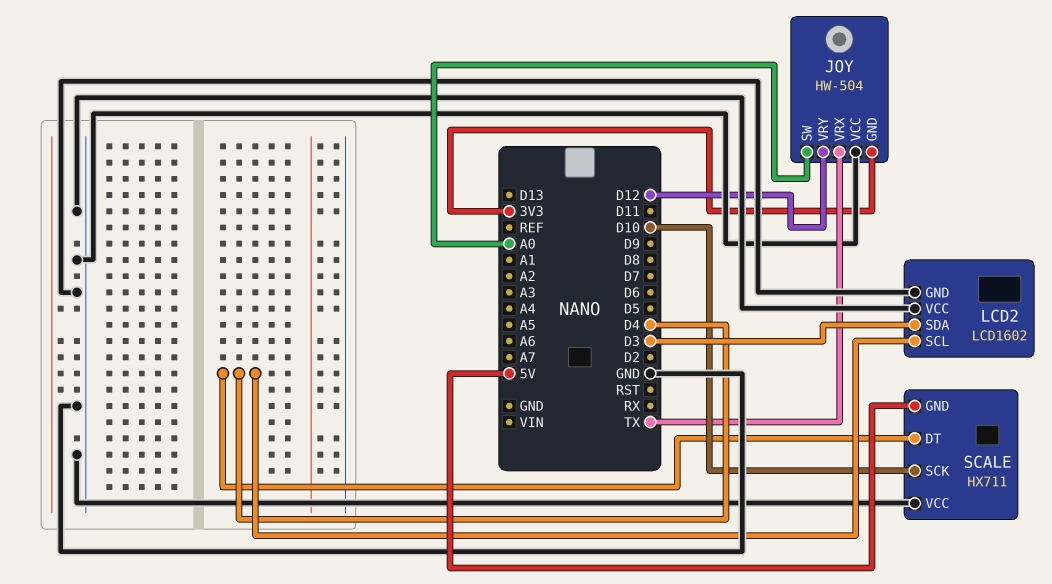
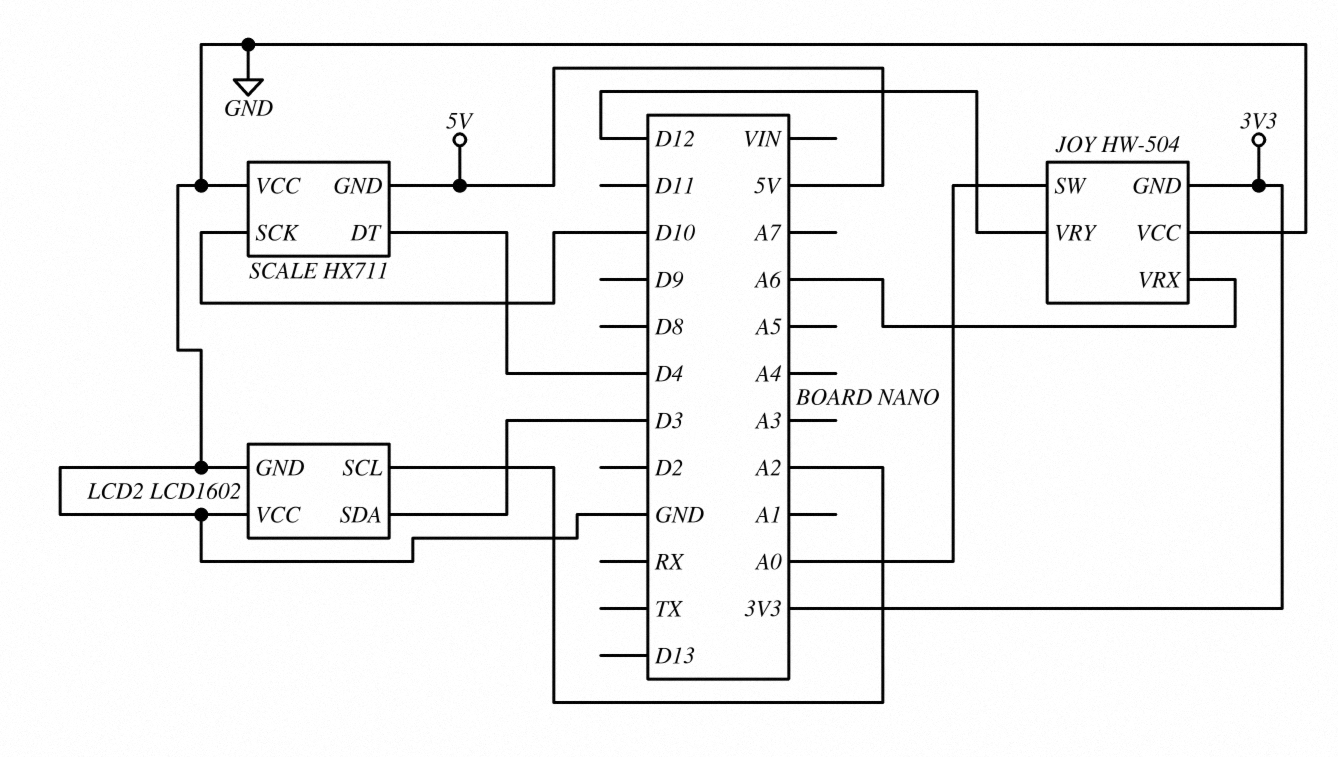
JOY pin VRX: TX -> A6
LCD2 pin SCL: D4 -> A2

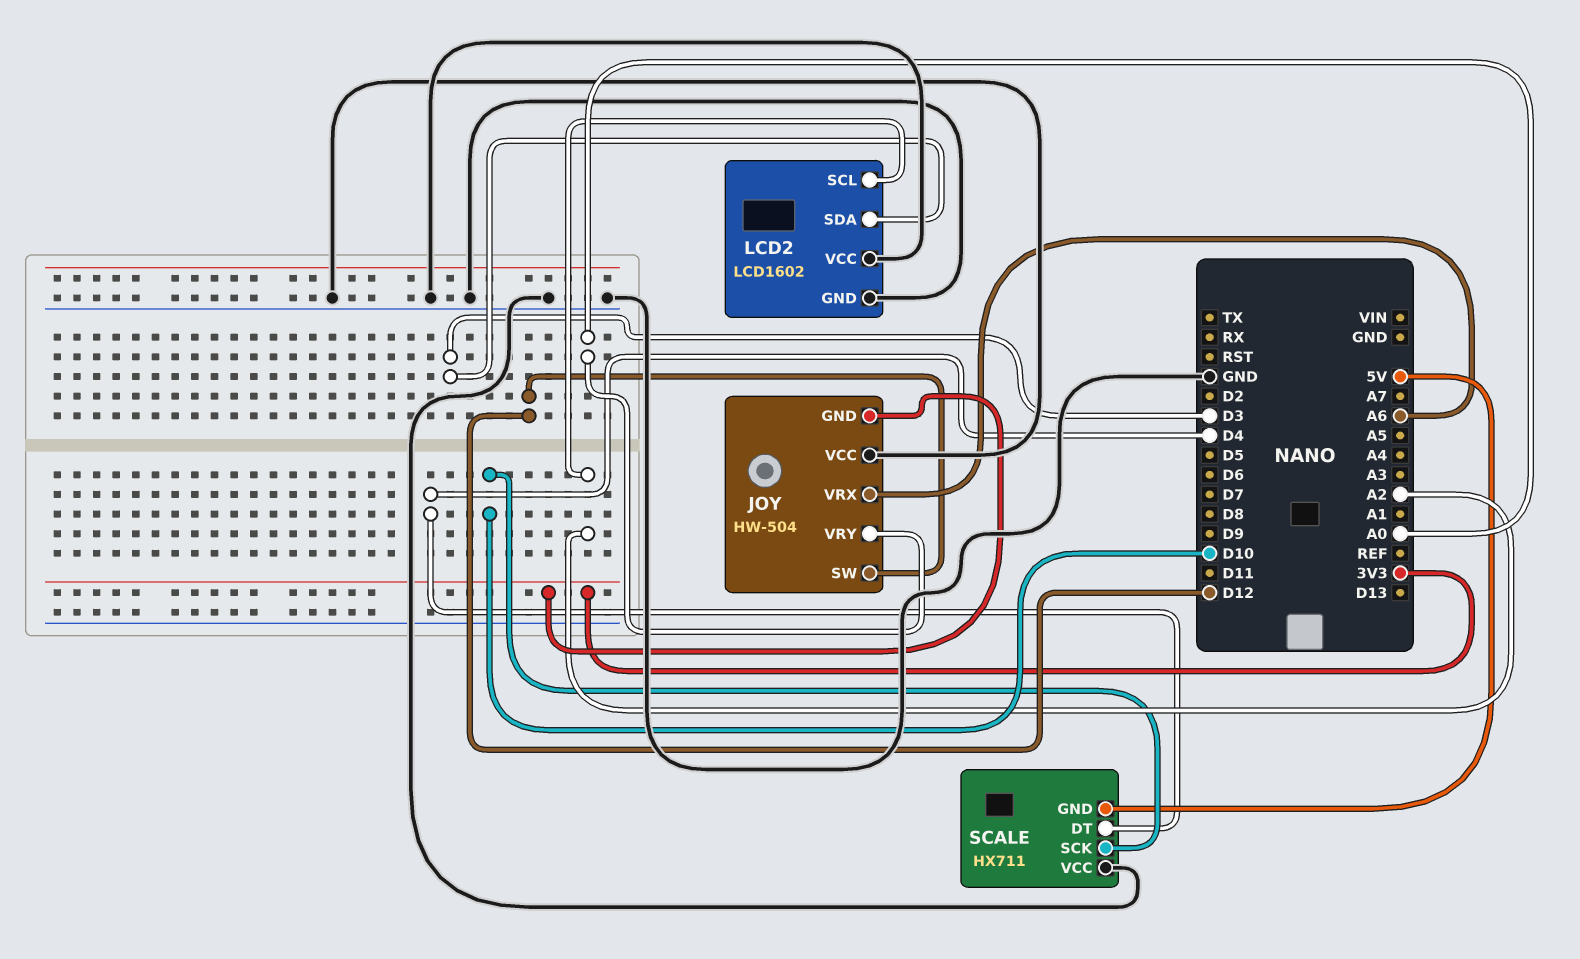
JOY pin SW: A0 -> D12
JOY pin VRY: D12 -> A0

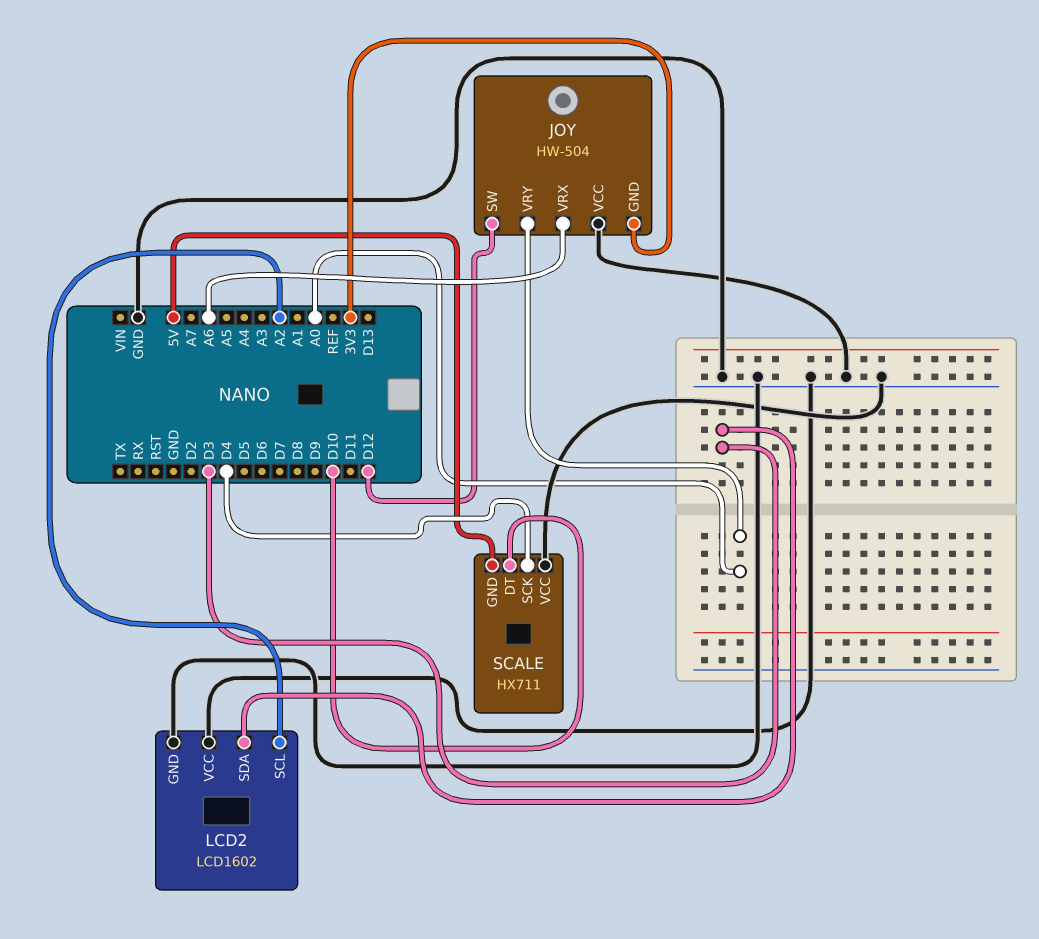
SCALE pin DT: D4 -> D10
SCALE pin SCK: D10 -> D4

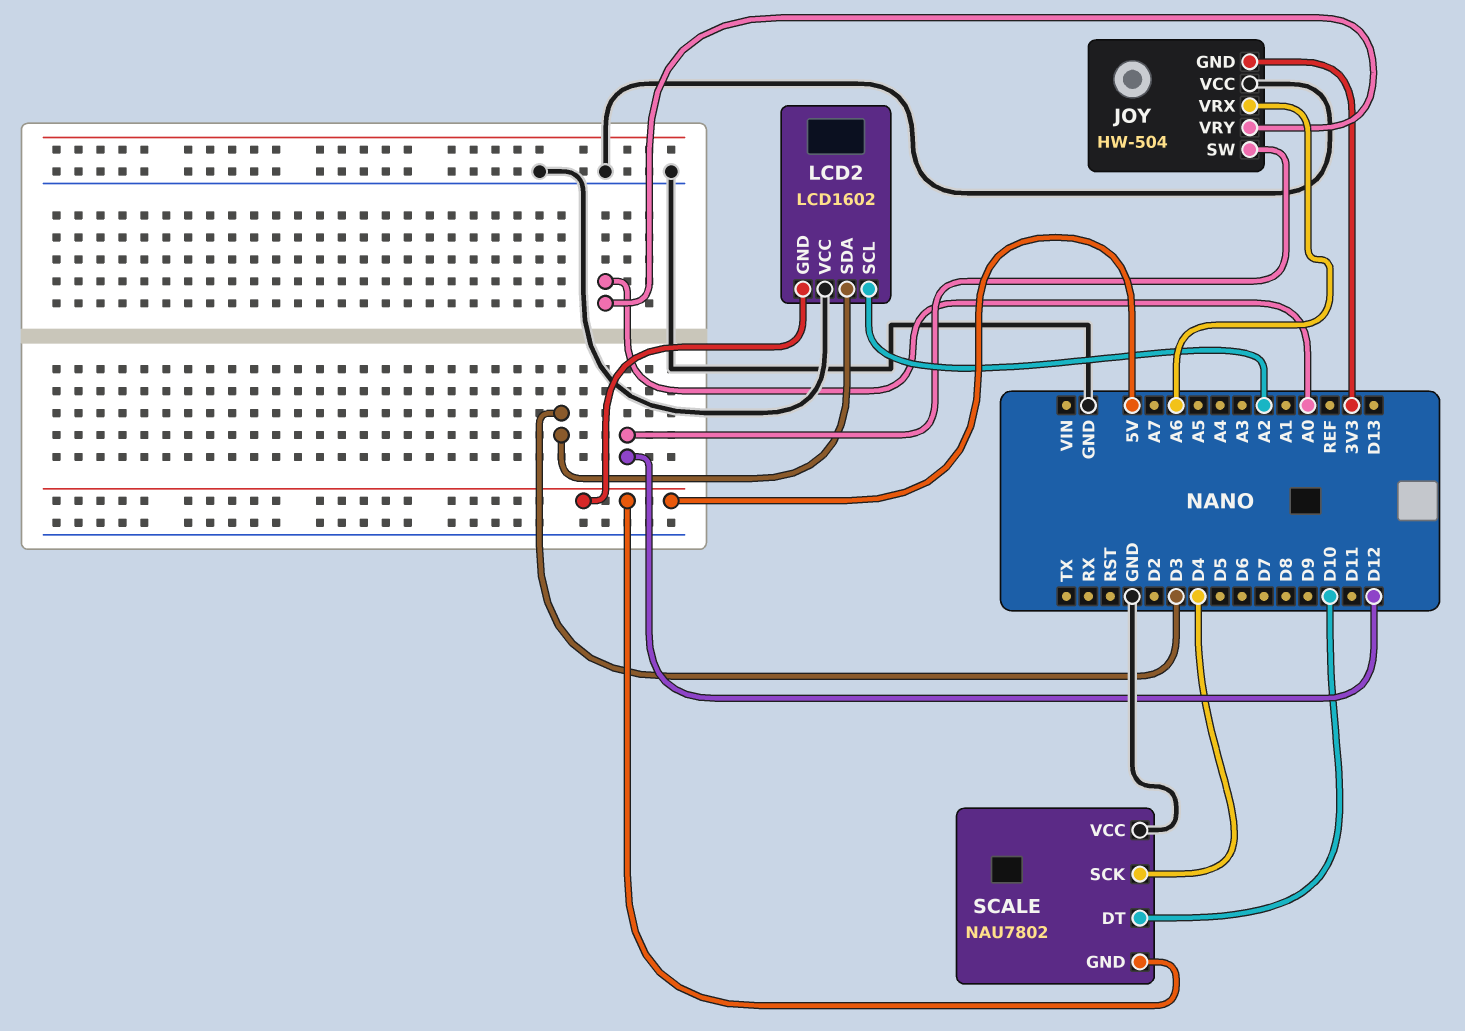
LCD2 pin GND: GND -> 5V
SCALE: HX711 -> NAU7802

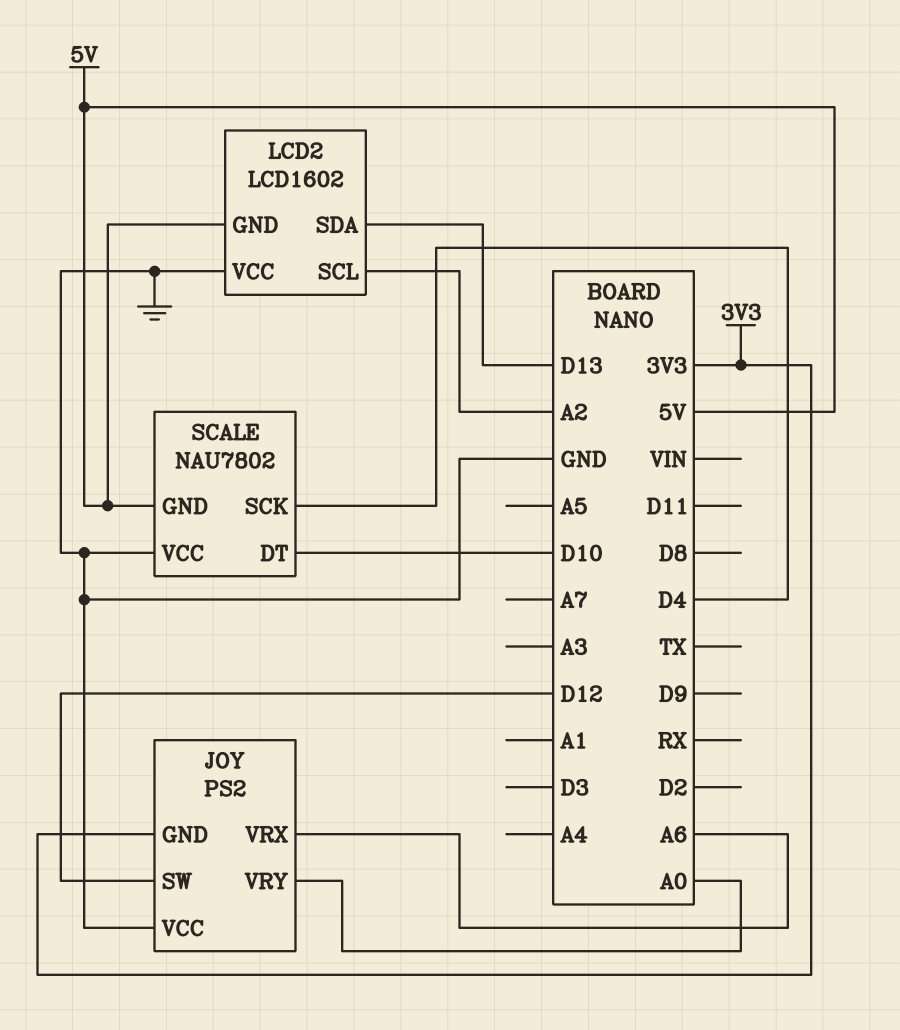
JOY: HW-504 -> PS2
LCD2 pin SDA: D3 -> D13

